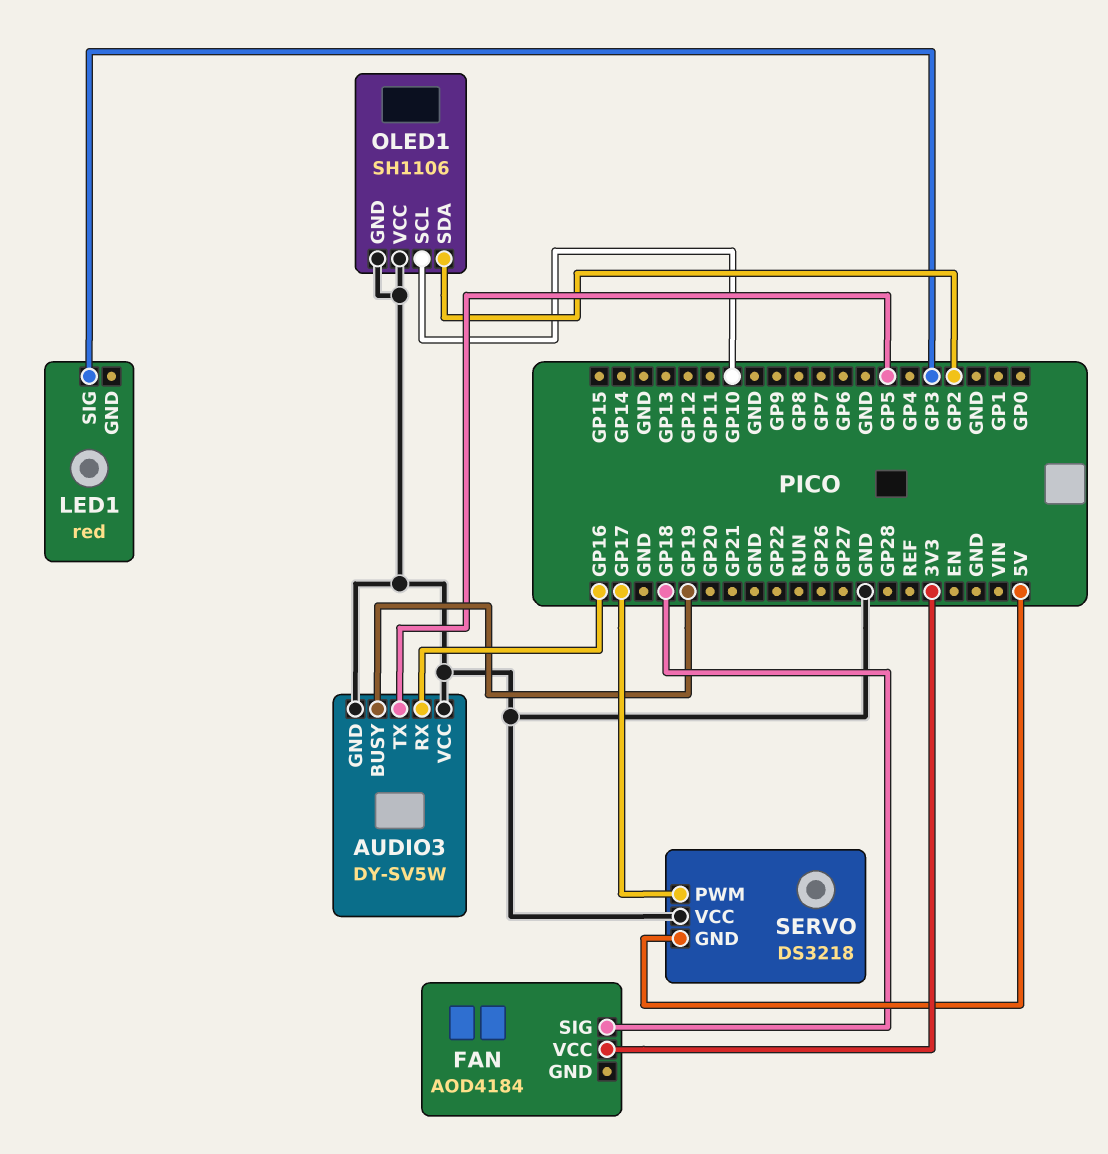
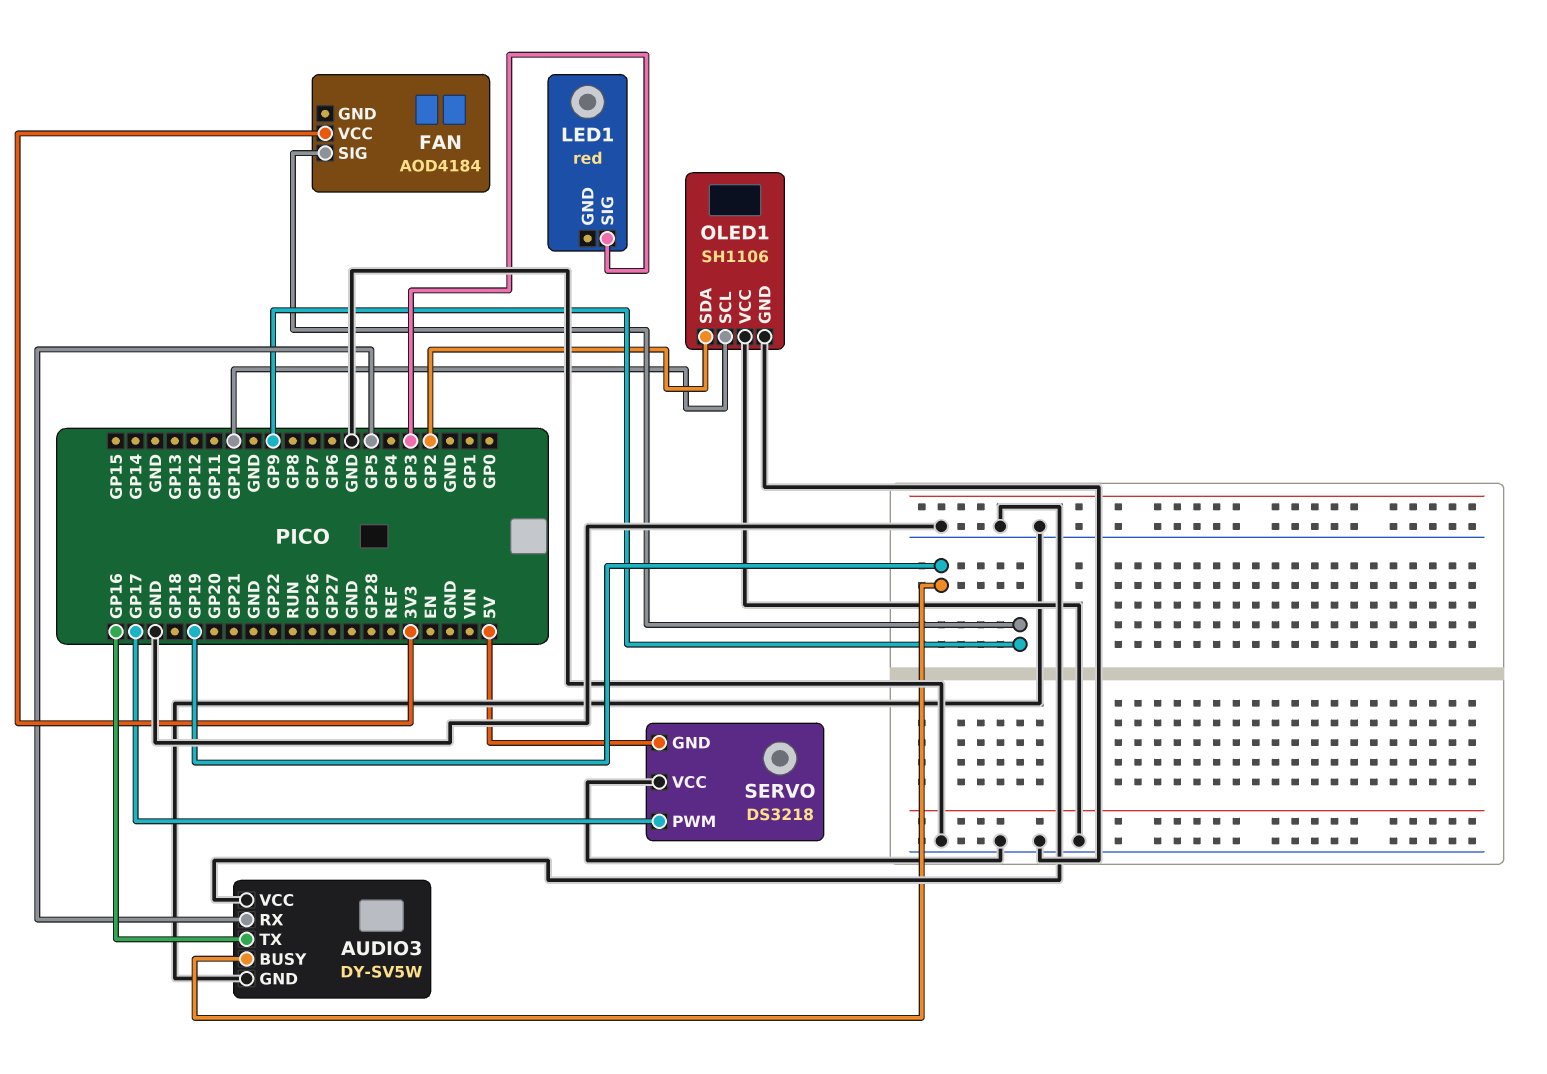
AUDIO3 pin RX: GP16 -> GP5
AUDIO3 pin TX: GP5 -> GP16
FAN pin SIG: GP18 -> GP9

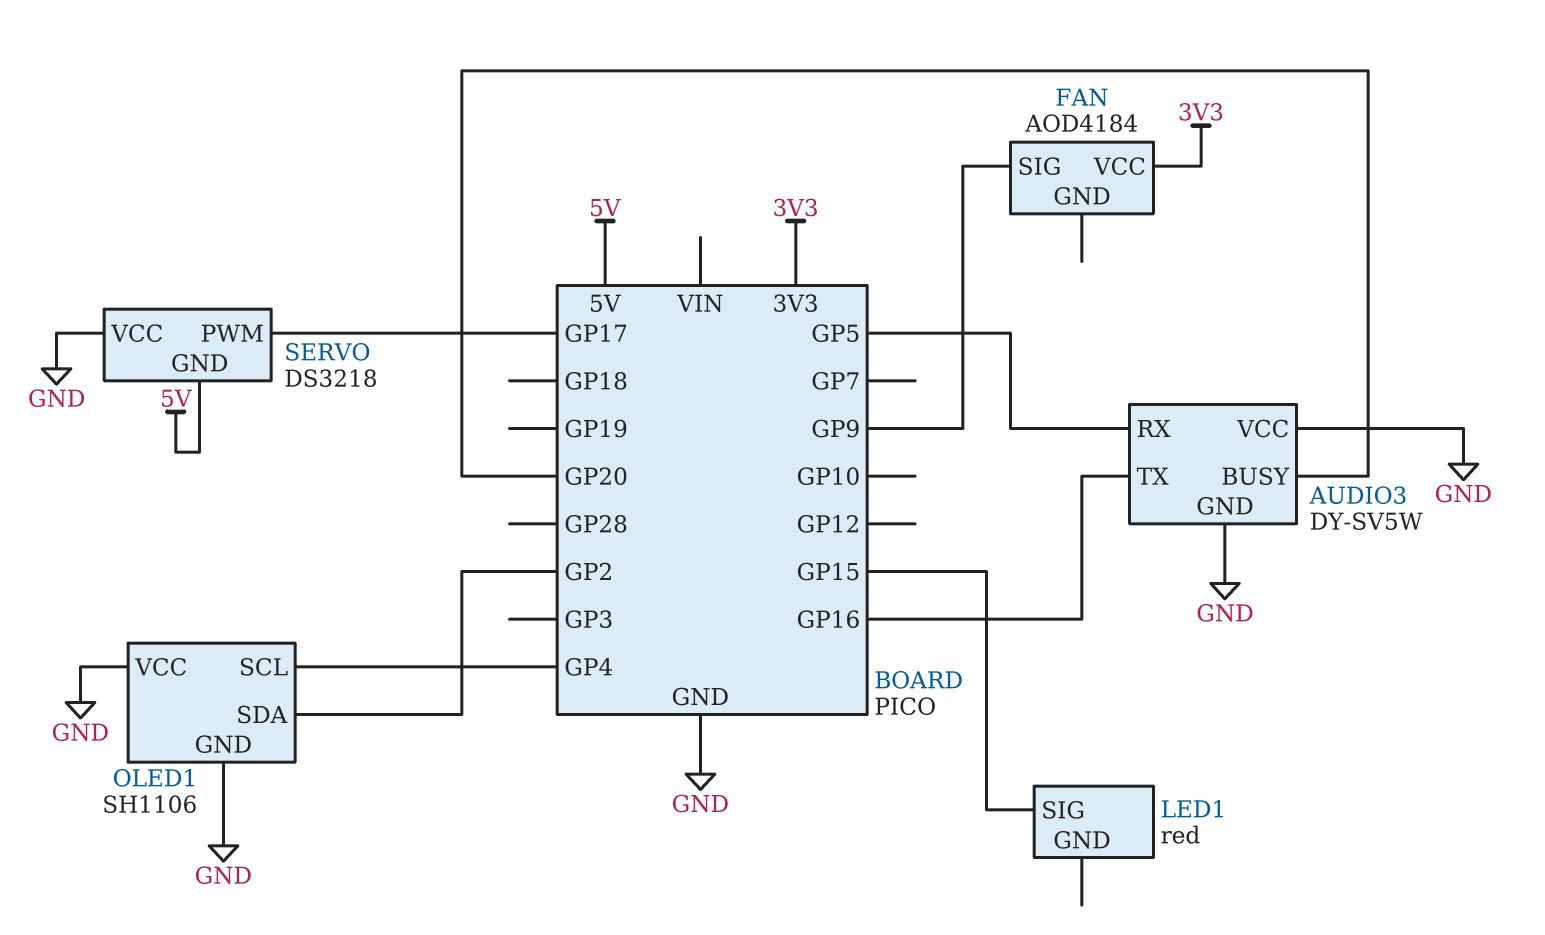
AUDIO3 pin BUSY: GP19 -> GP20
LED1 pin SIG: GP3 -> GP15
OLED1 pin SCL: GP10 -> GP4

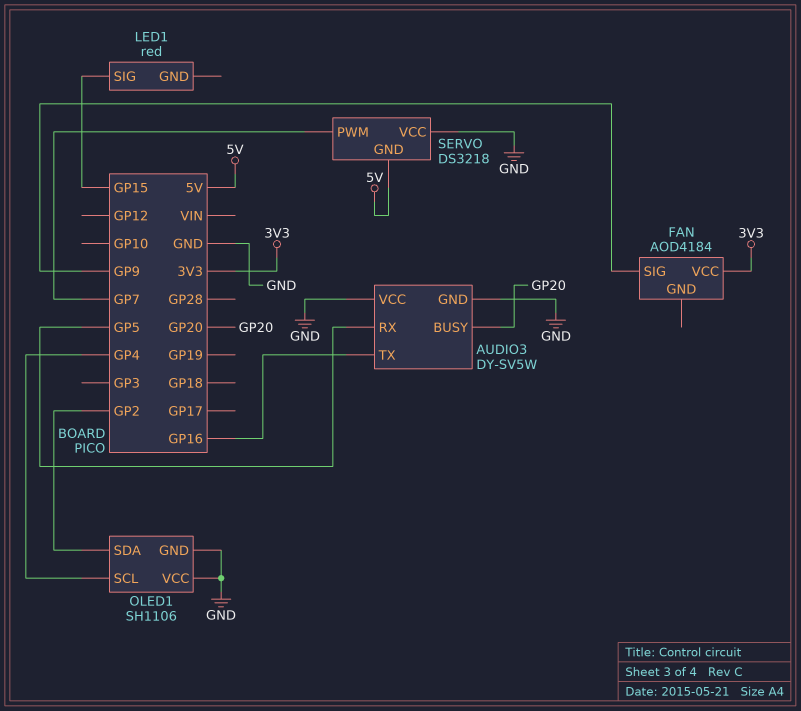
SERVO pin PWM: GP17 -> GP7

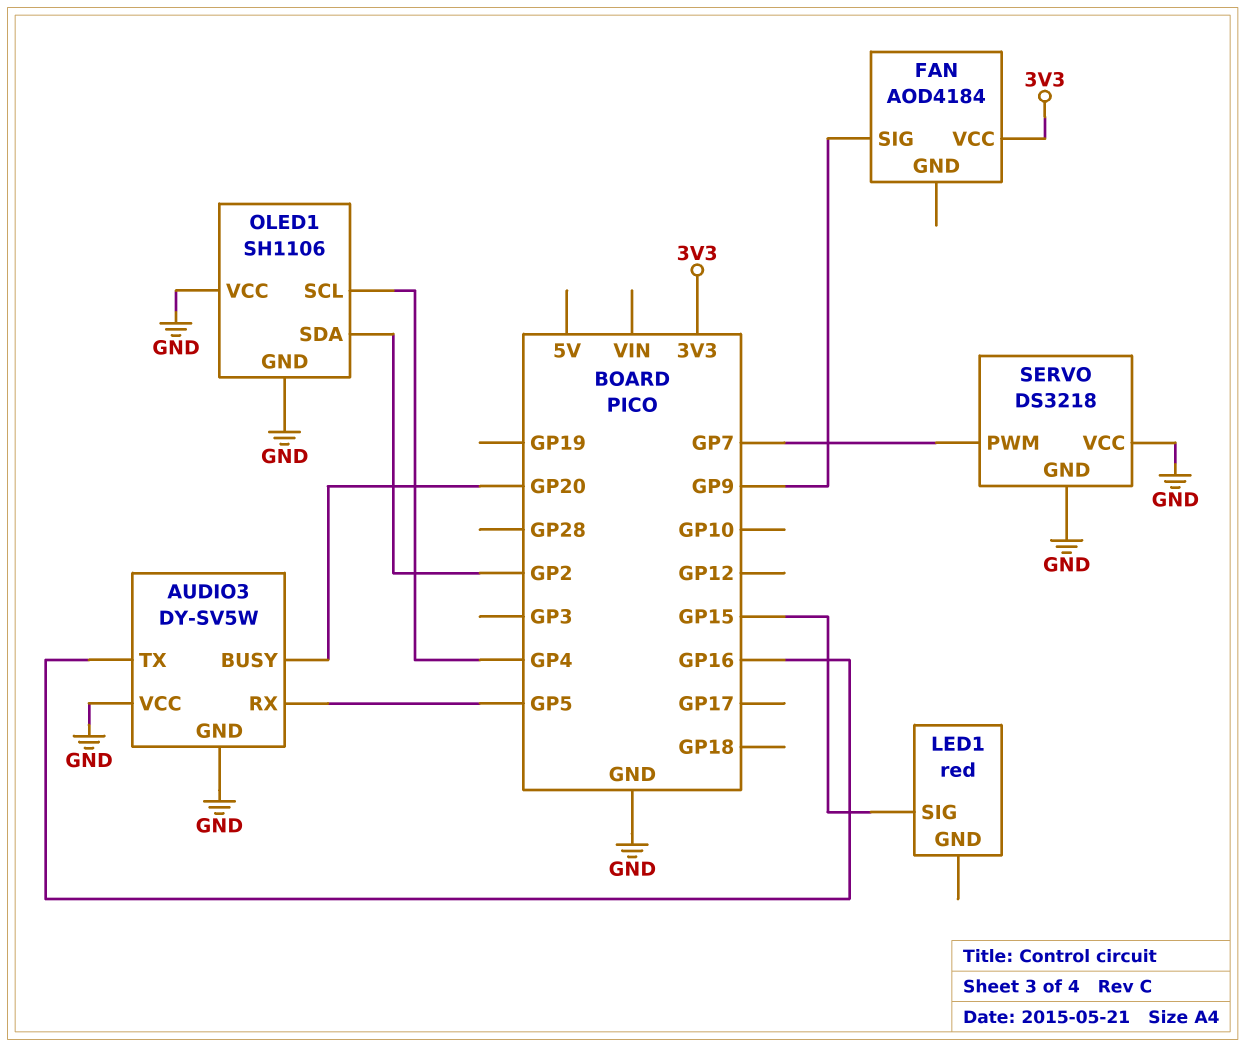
SERVO pin GND: 5V -> GND

